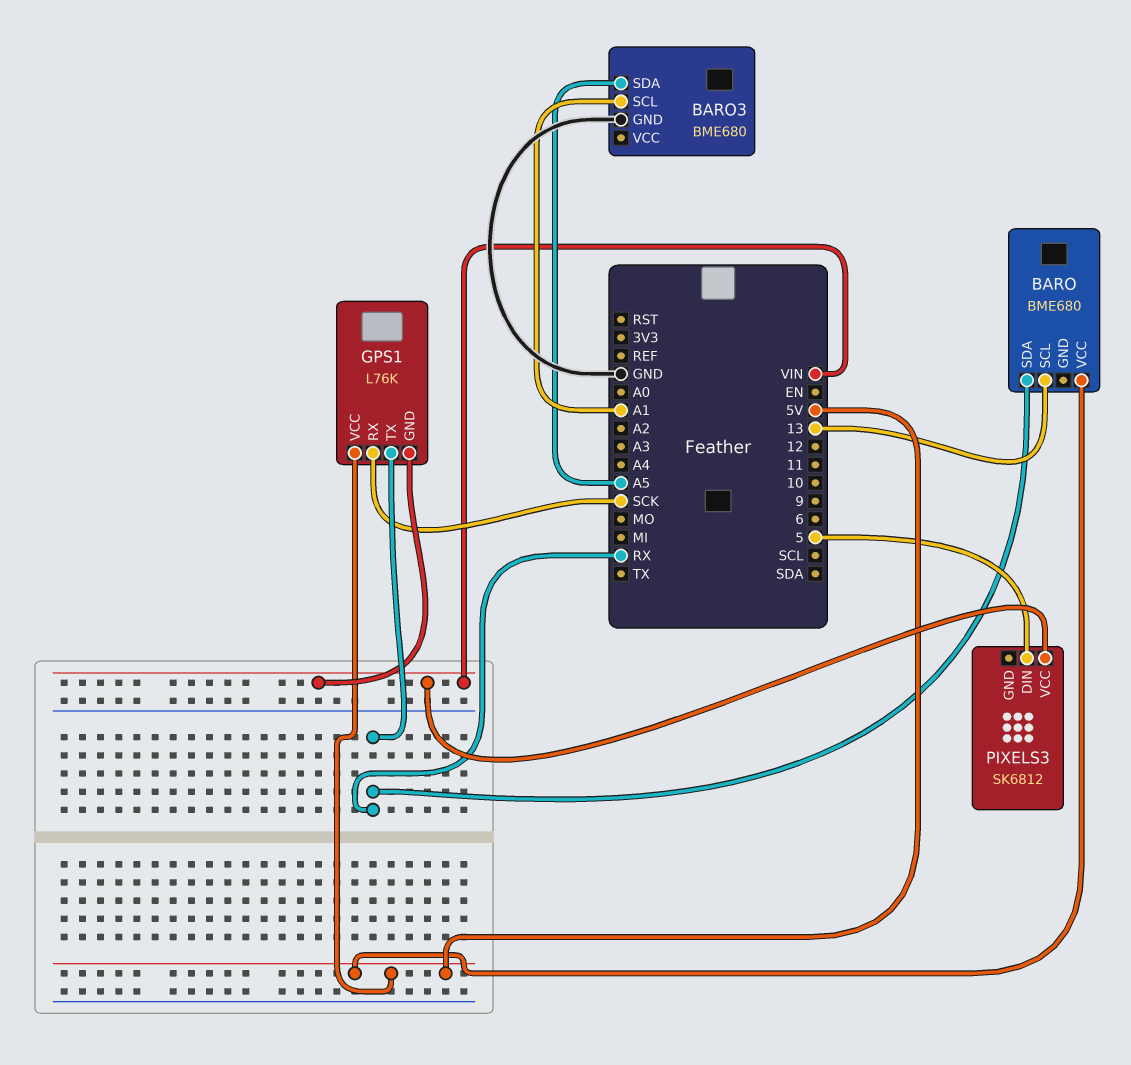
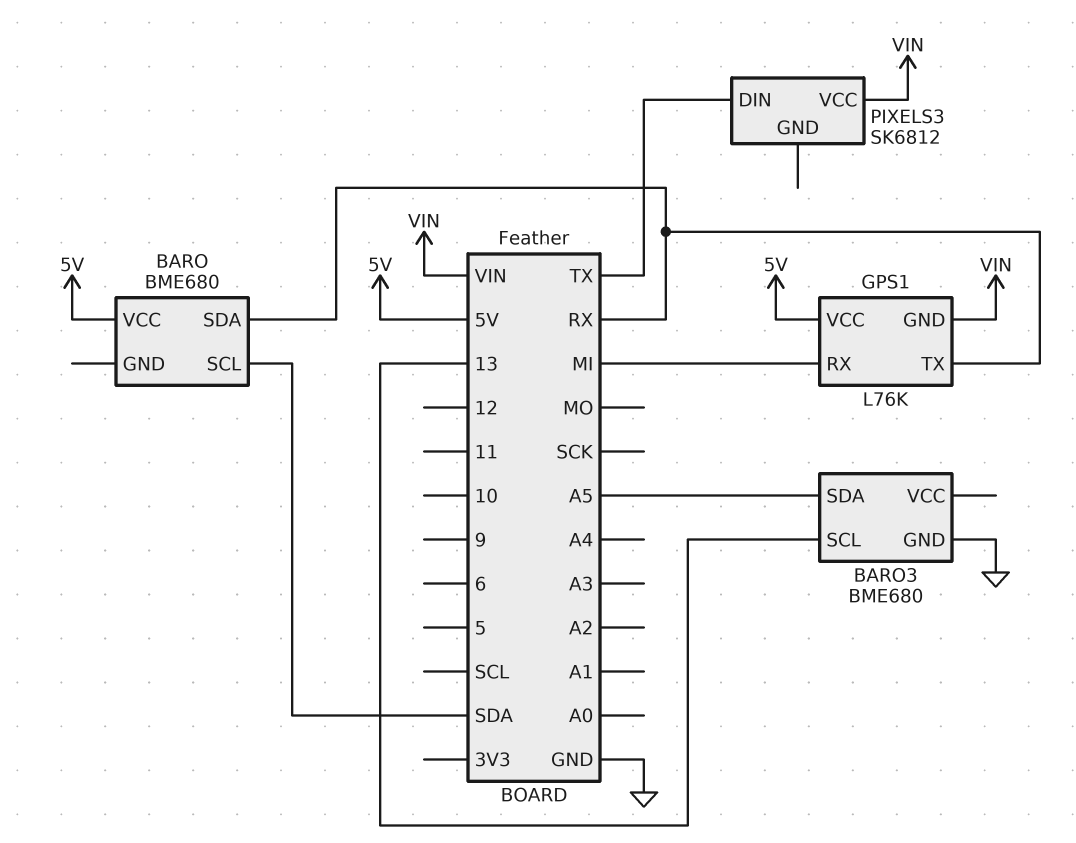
BARO pin SCL: 13 -> SDA
BARO3 pin SCL: A1 -> 13
GPS1 pin RX: SCK -> MI
PIXELS3 pin DIN: 5 -> TX

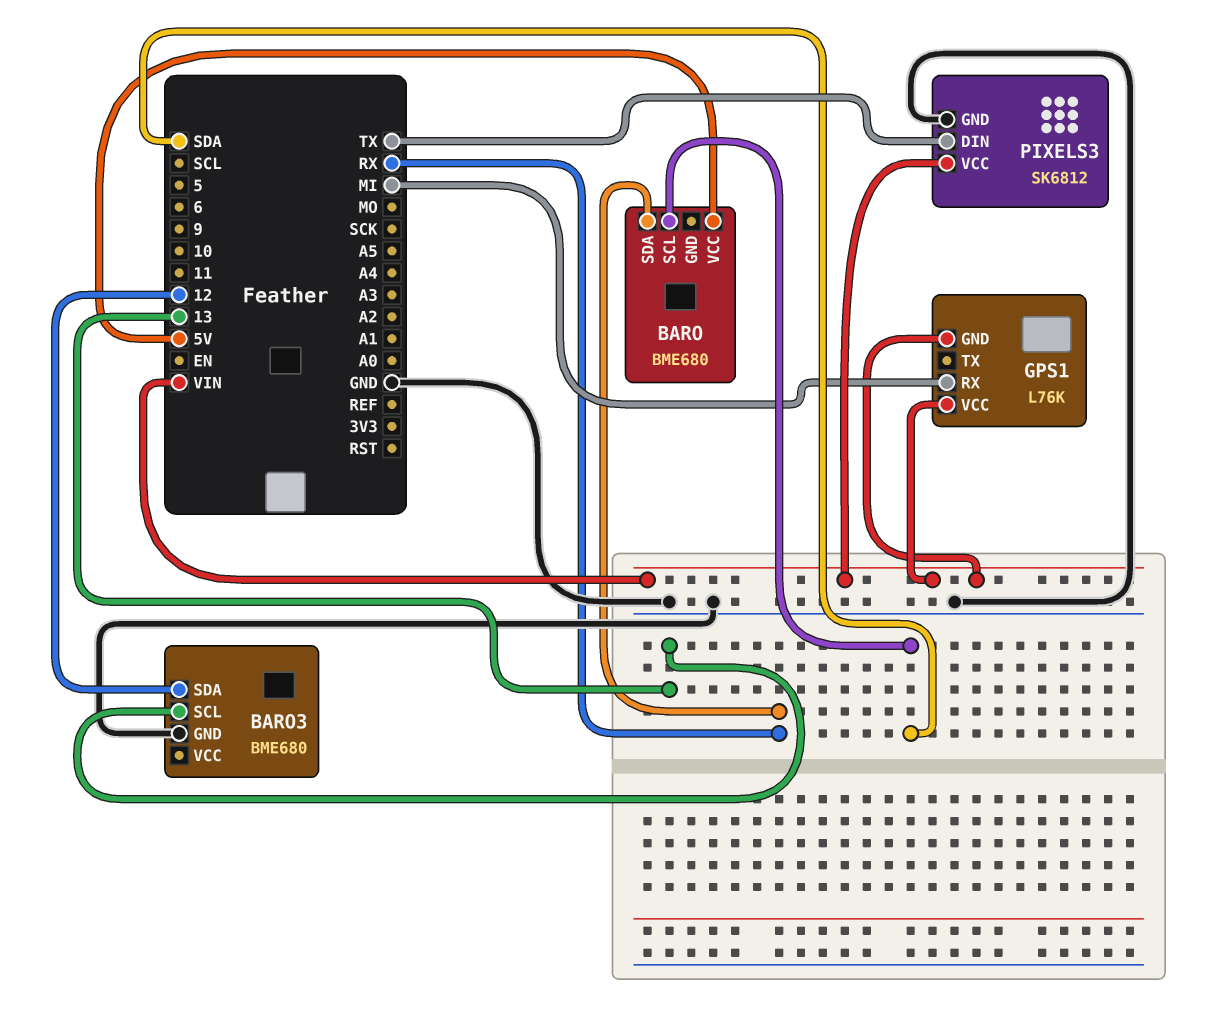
BARO3 pin SDA: A5 -> 12
GPS1 pin TX: RX -> none
GPS1 pin VCC: 5V -> VIN
PIXELS3 pin GND: none -> GND

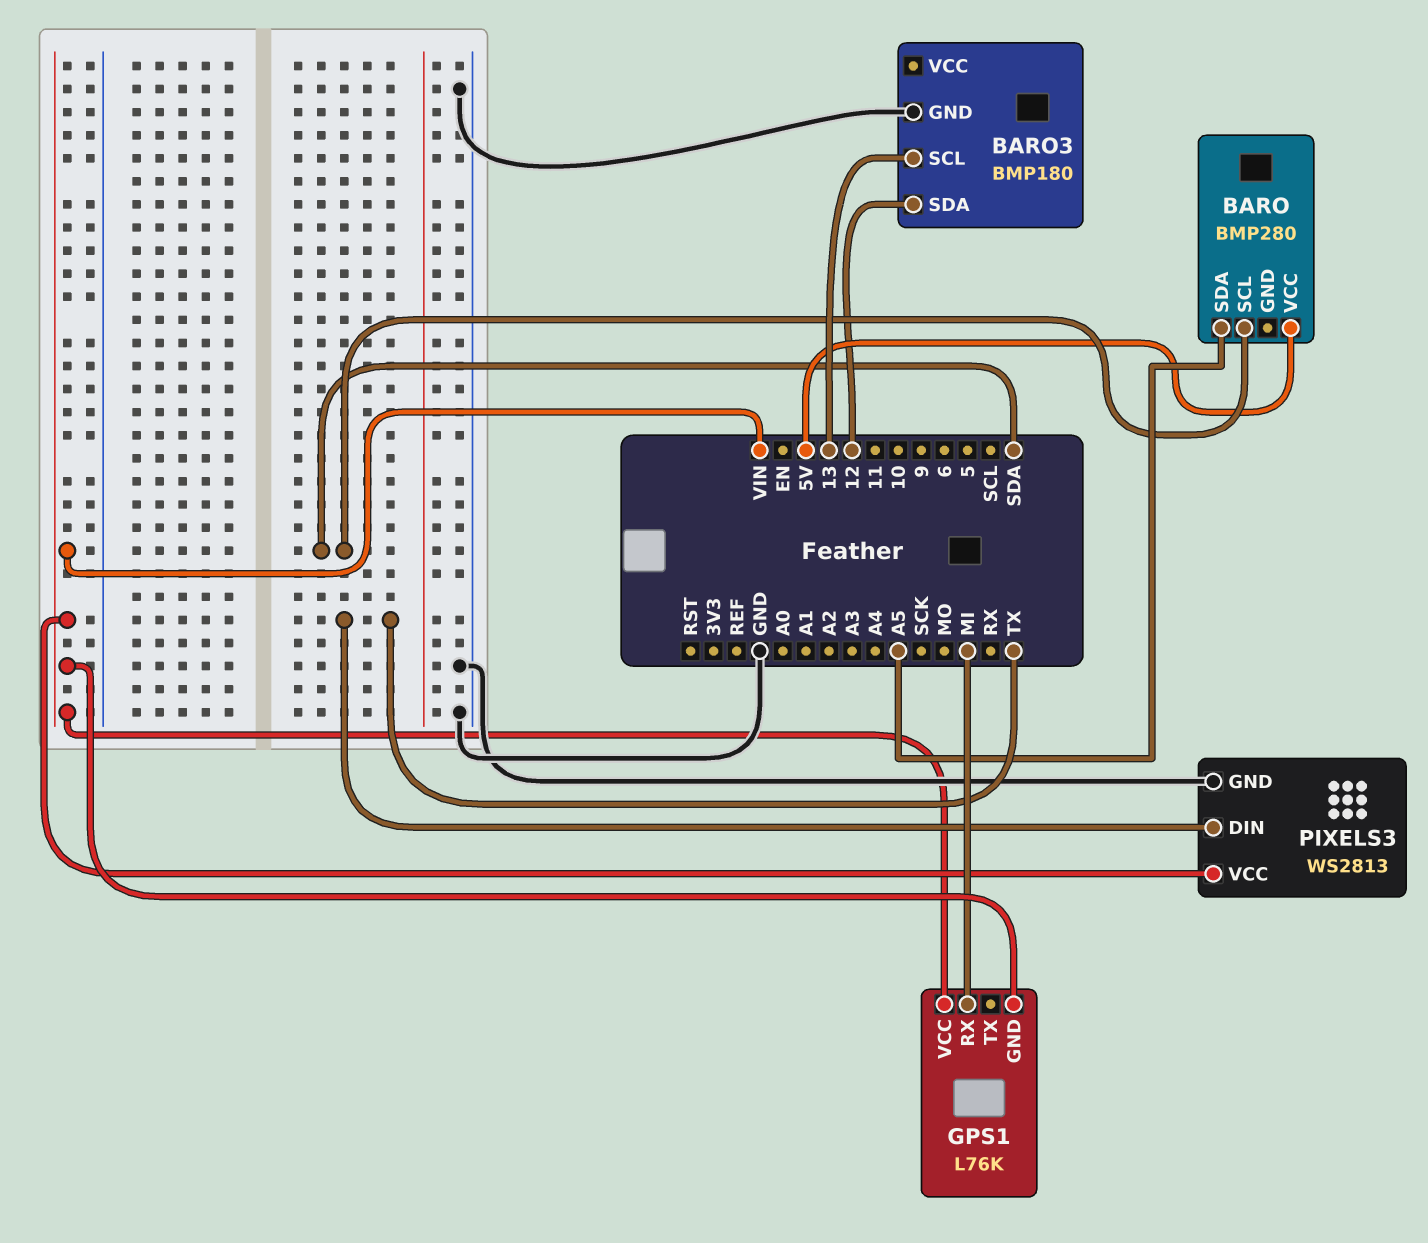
BARO: BME680 -> BMP280
BARO pin SDA: RX -> A5
BARO3: BME680 -> BMP180
PIXELS3: SK6812 -> WS2813

